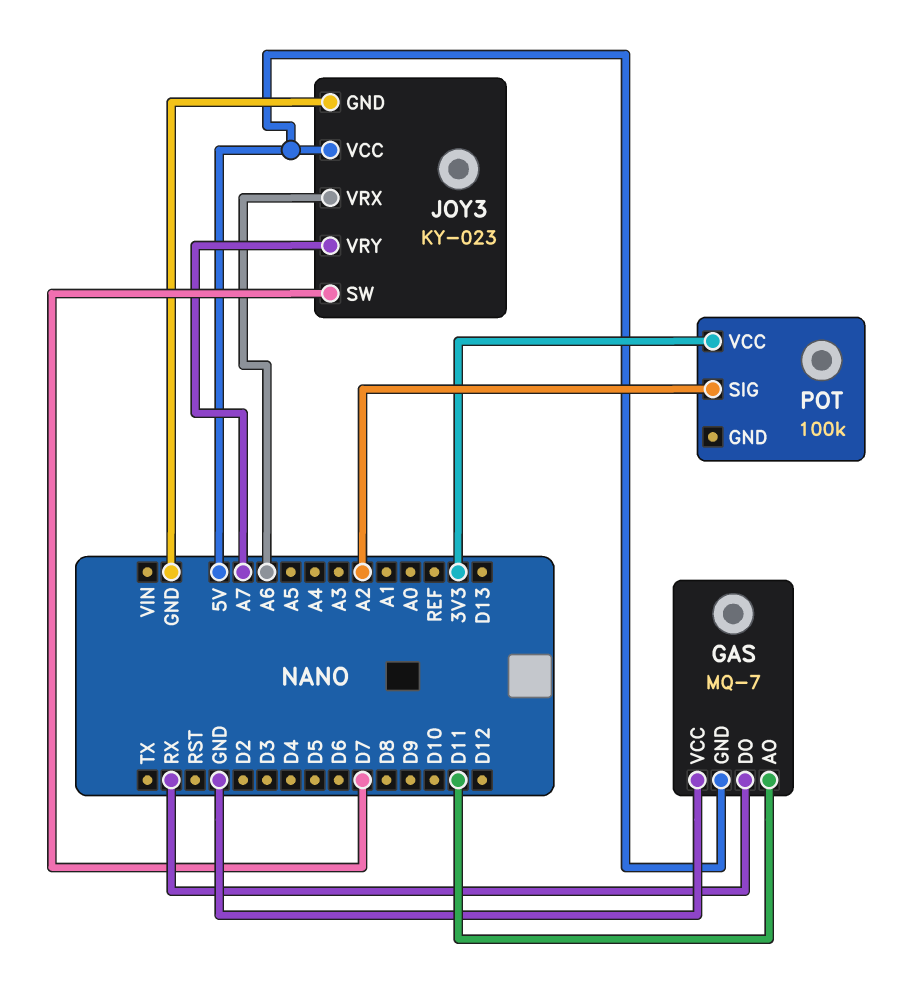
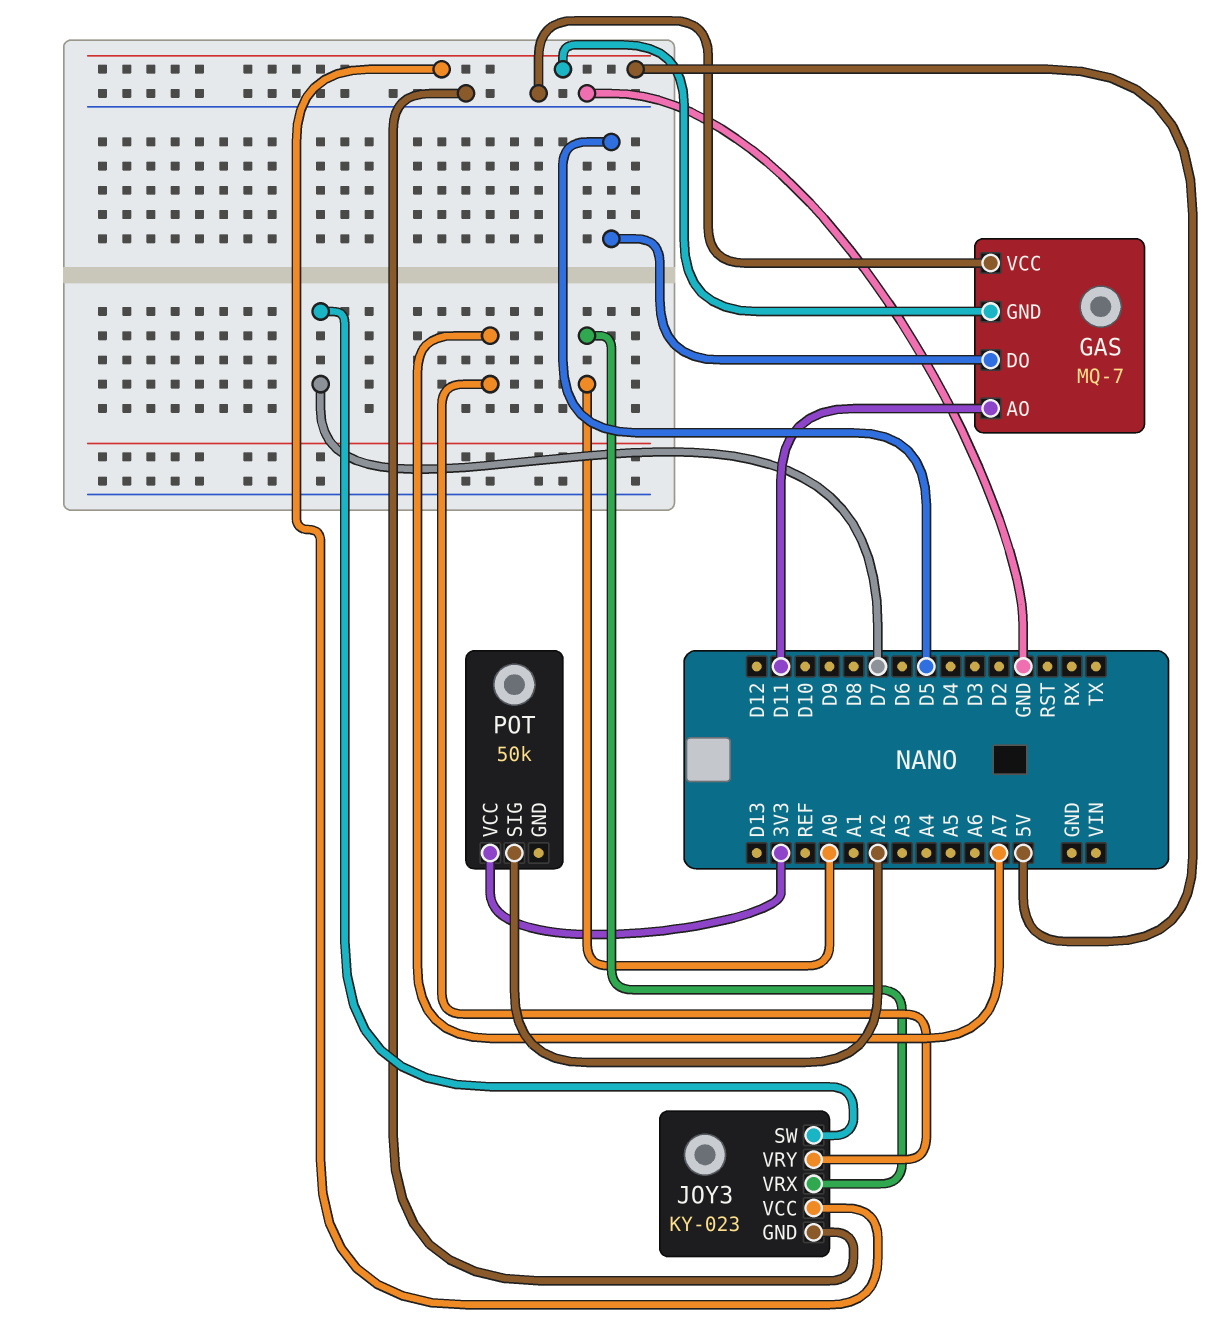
GAS pin DO: RX -> D5
JOY3 pin VRX: A6 -> A0
POT: 100k -> 50k

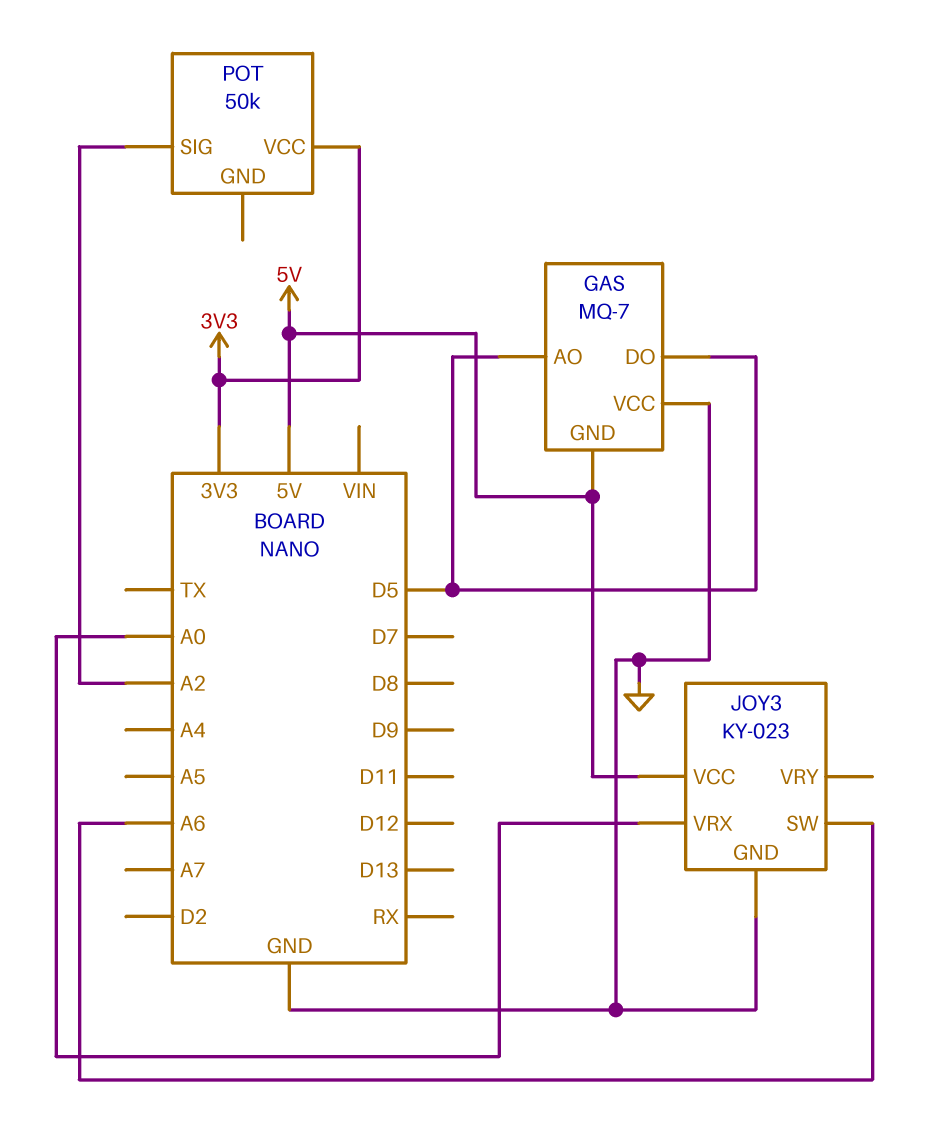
GAS pin AO: D11 -> D5
JOY3 pin SW: D7 -> A6
JOY3 pin VRY: A7 -> none

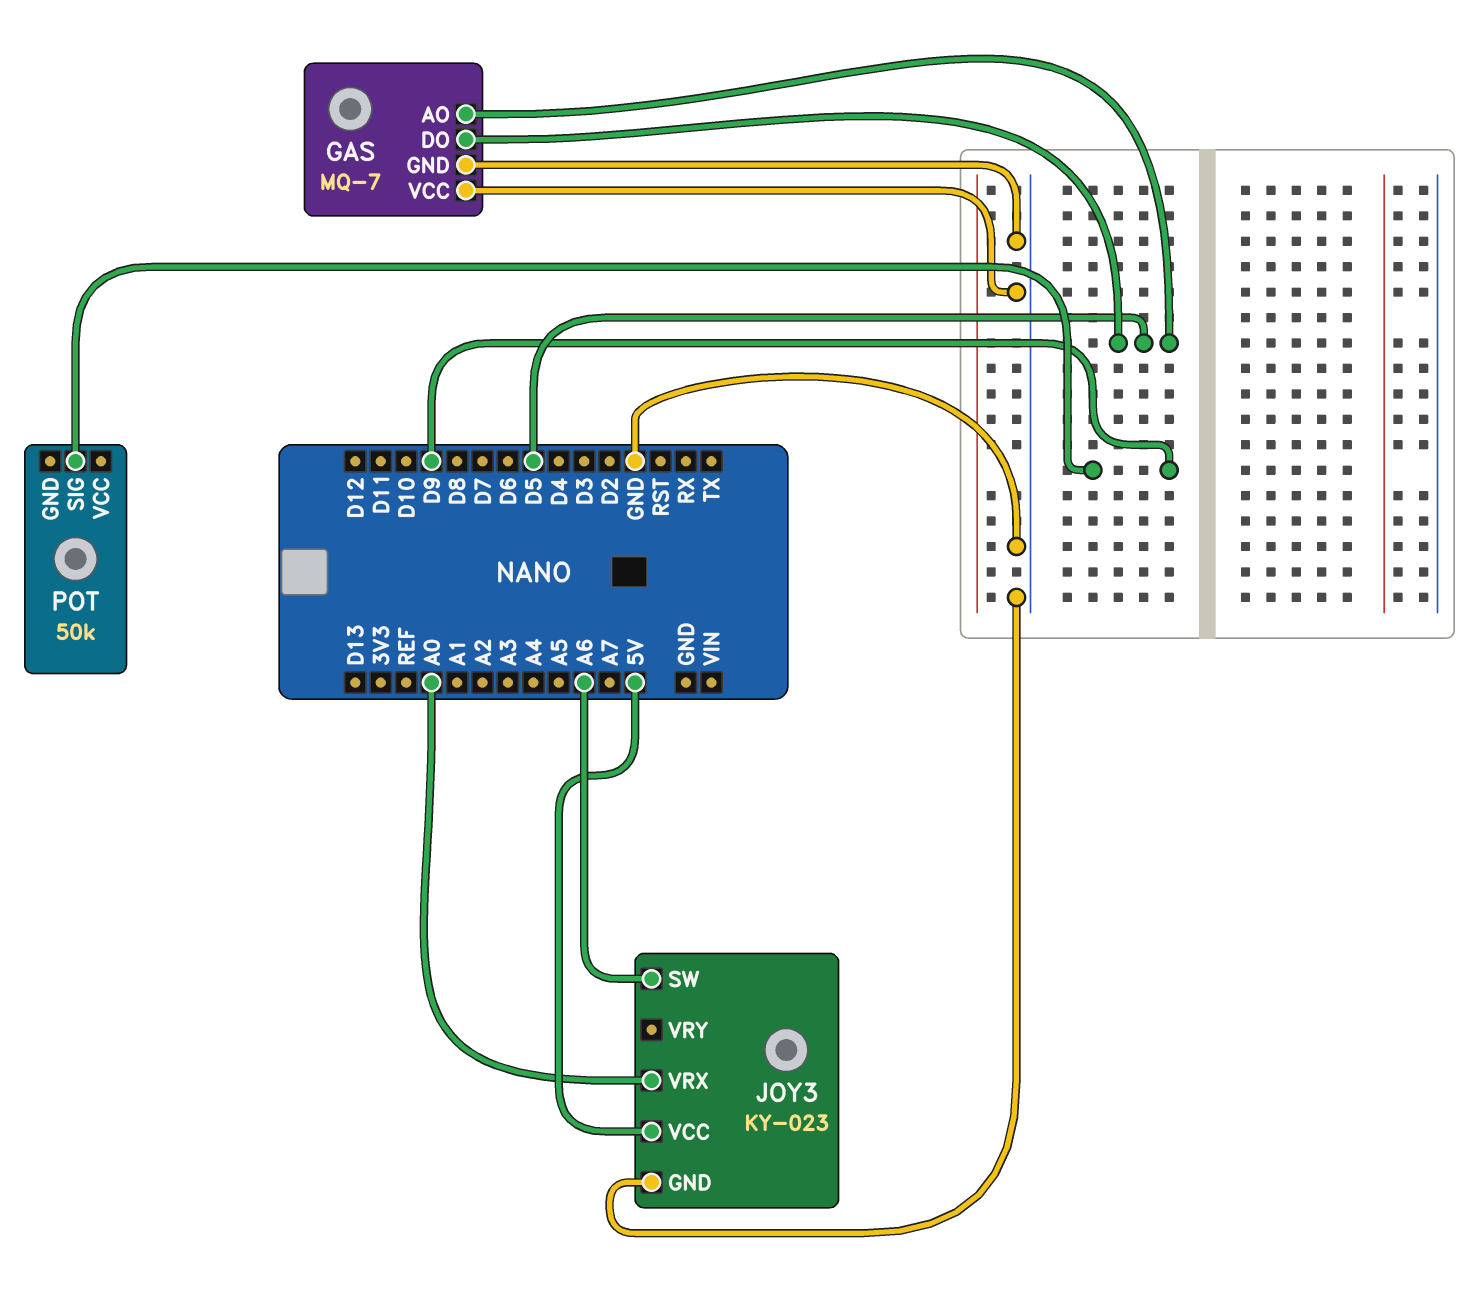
GAS pin GND: 5V -> GND
POT pin SIG: A2 -> D9
POT pin VCC: 3V3 -> none

